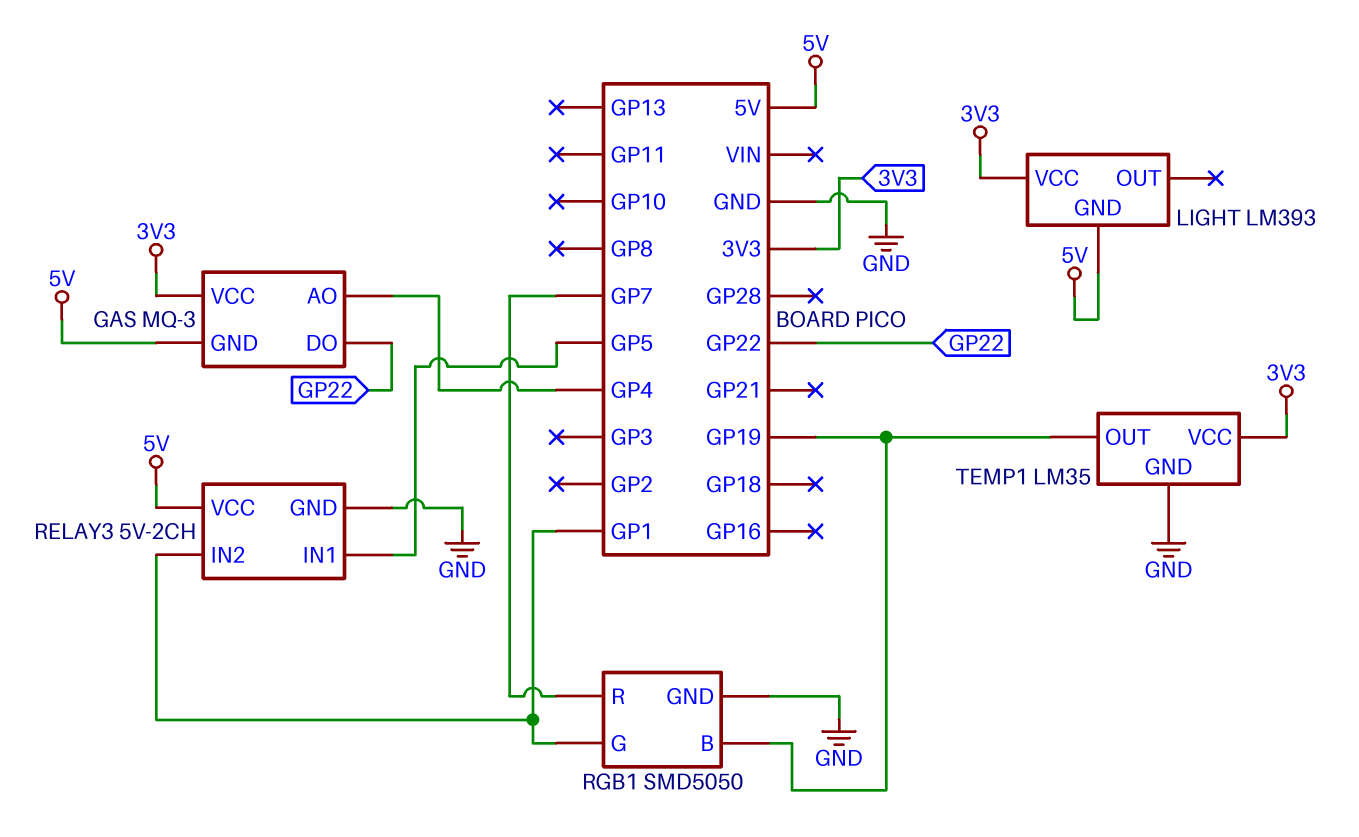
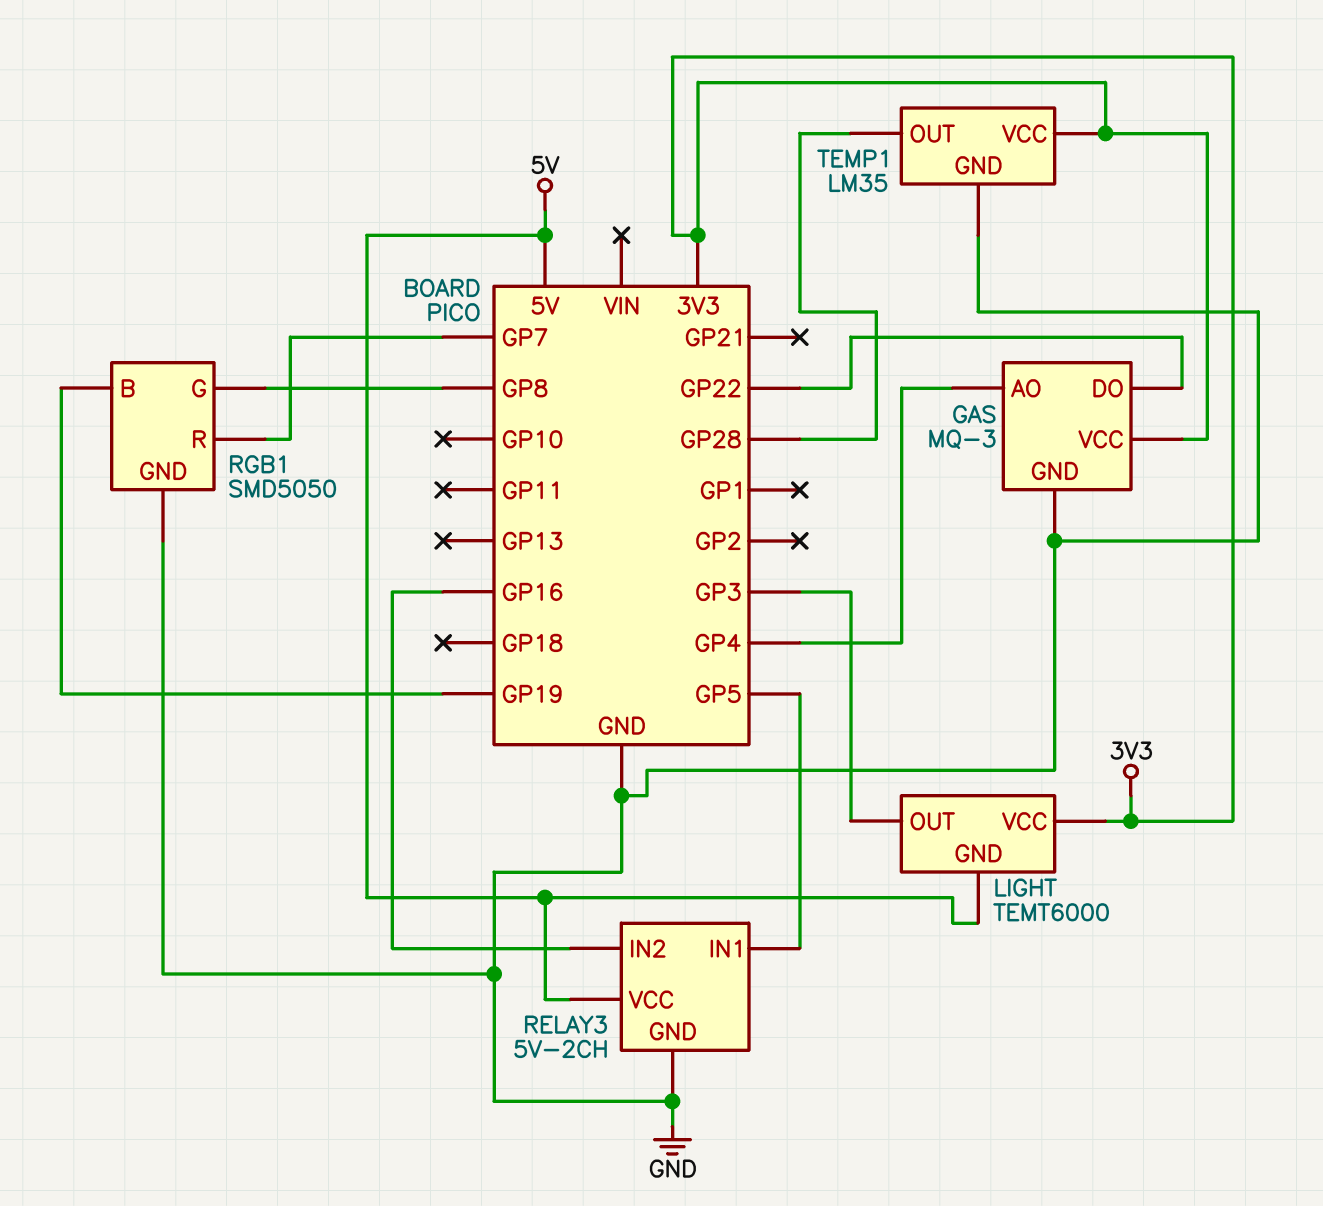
GAS pin GND: 5V -> GND
LIGHT: LM393 -> TEMT6000
LIGHT pin OUT: none -> GP3
RELAY3 pin IN2: GP1 -> GP16
RGB1 pin G: GP1 -> GP8
TEMP1 pin OUT: GP19 -> GP28

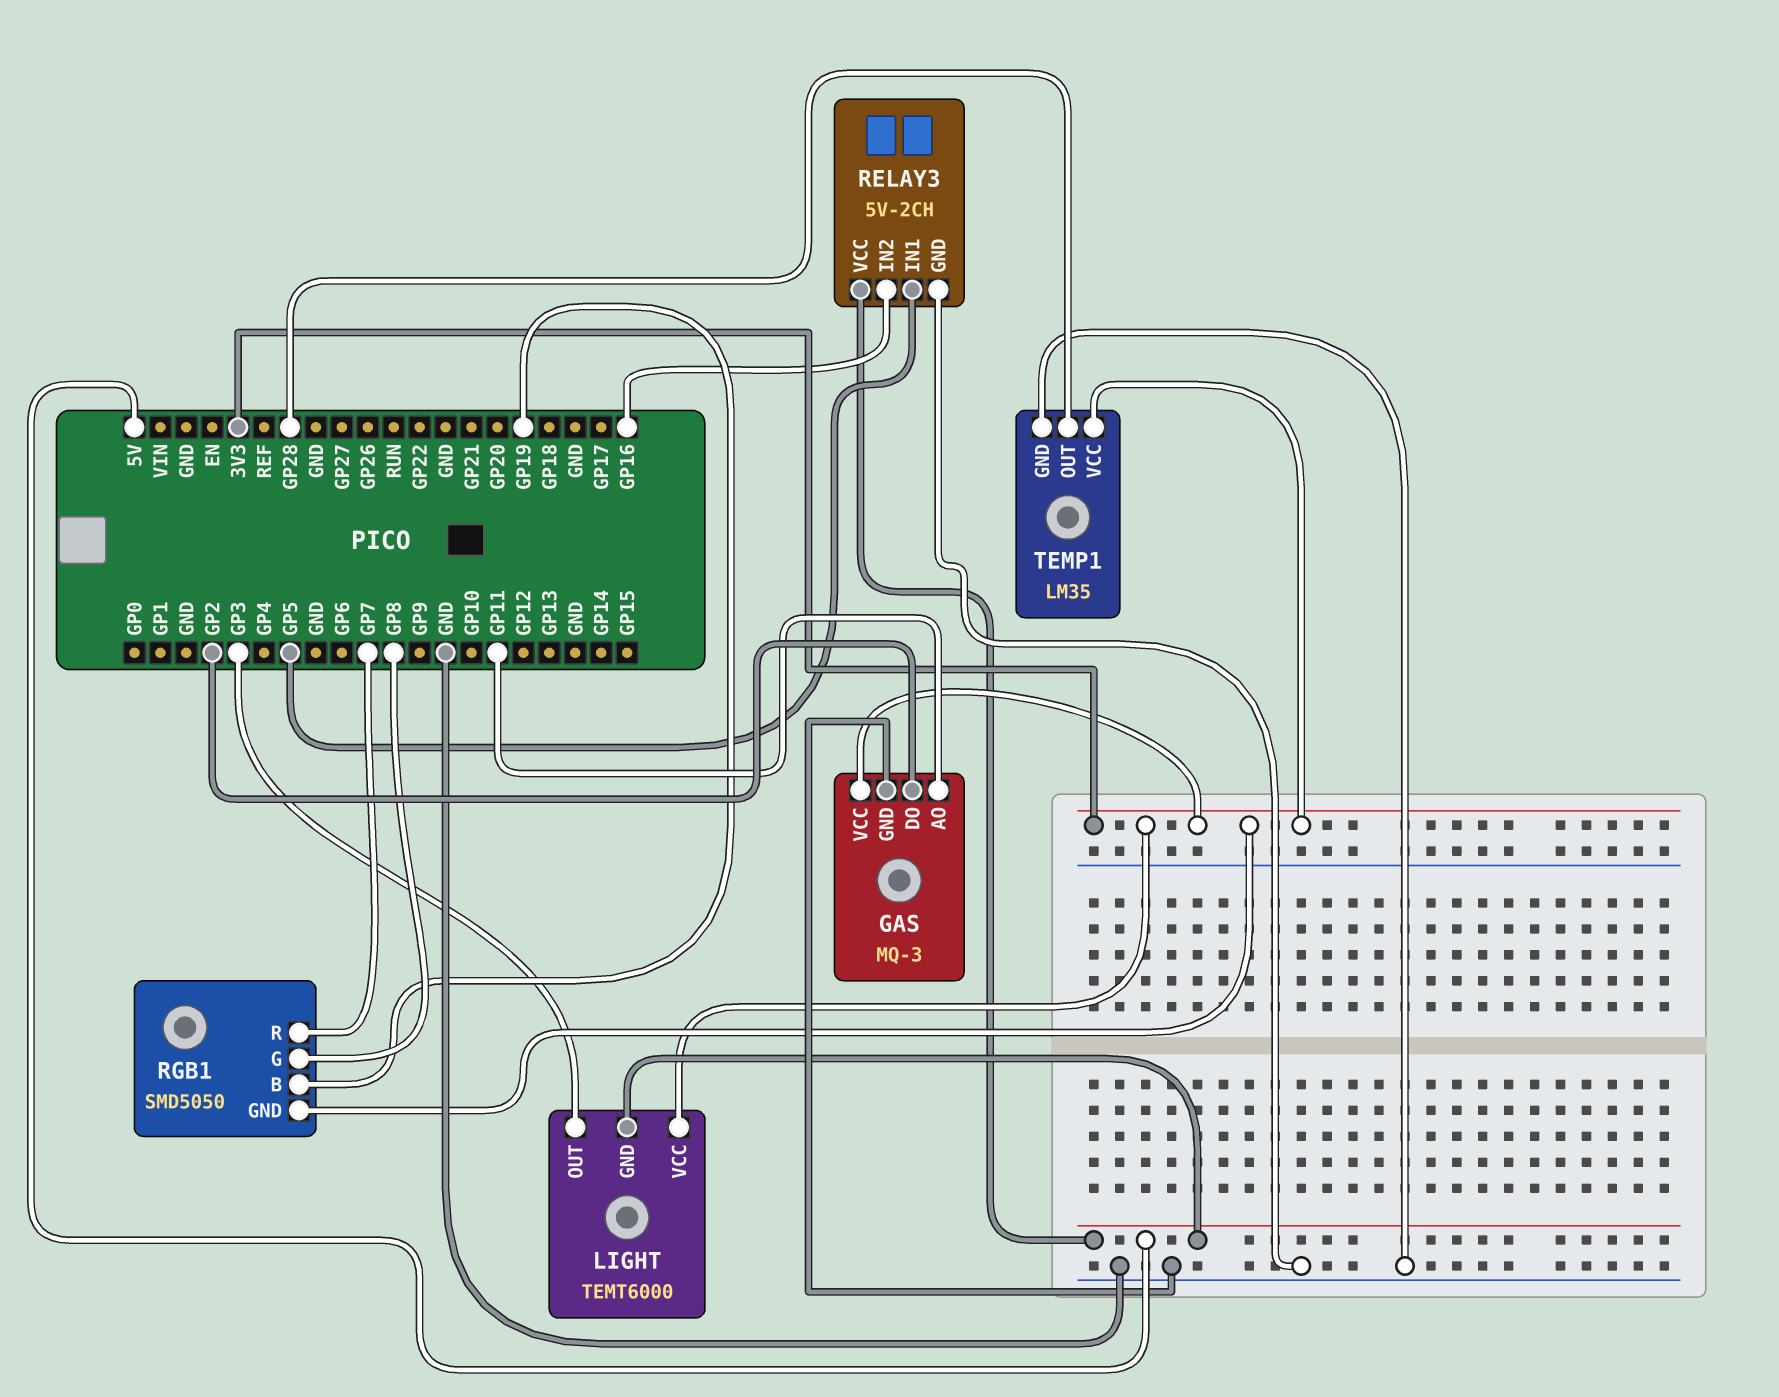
GAS pin AO: GP4 -> GP11
GAS pin DO: GP22 -> GP2
RGB1 pin GND: GND -> 3V3

